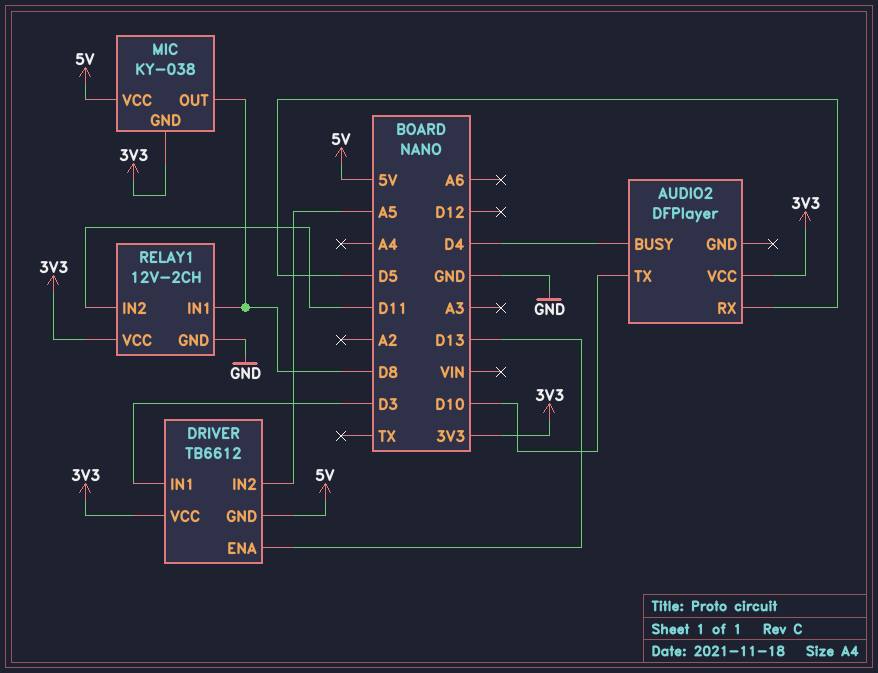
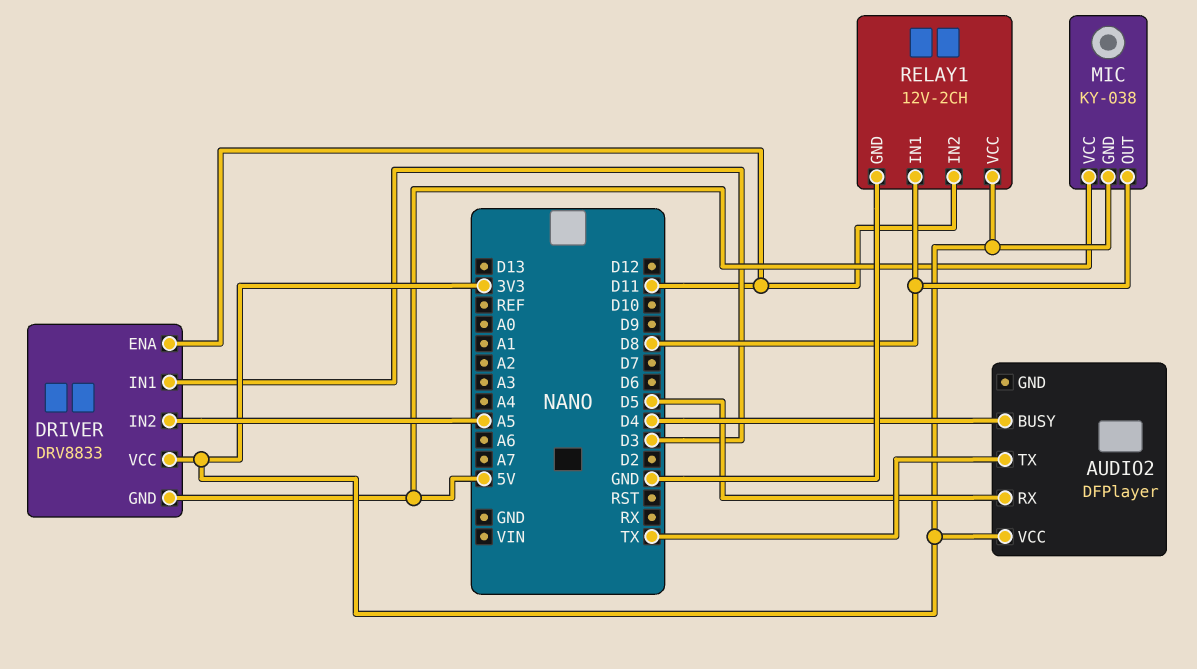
AUDIO2 pin TX: D10 -> TX
DRIVER: TB6612 -> DRV8833
DRIVER pin ENA: D13 -> D11

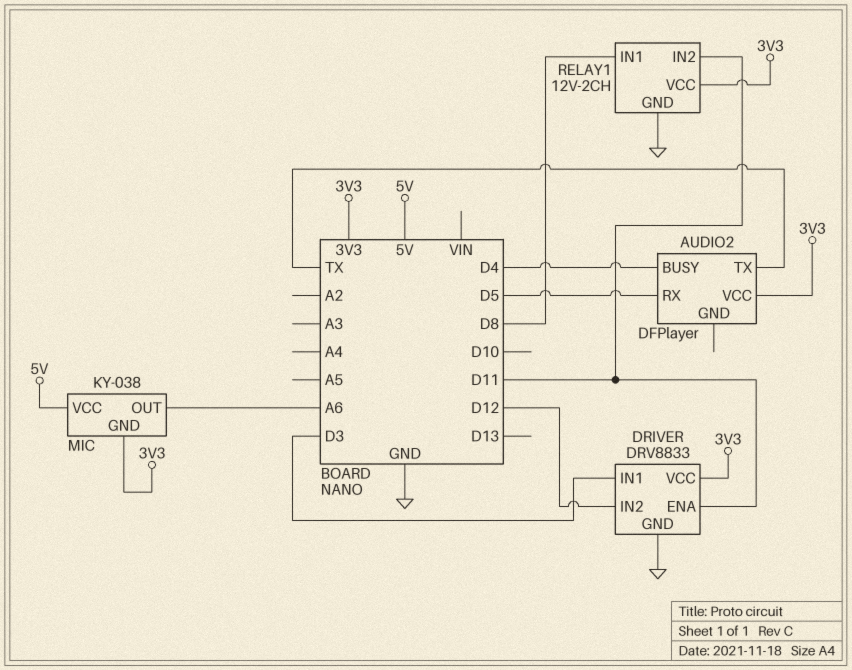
DRIVER pin GND: 5V -> GND
DRIVER pin IN2: A5 -> D12
MIC pin OUT: D8 -> A6

